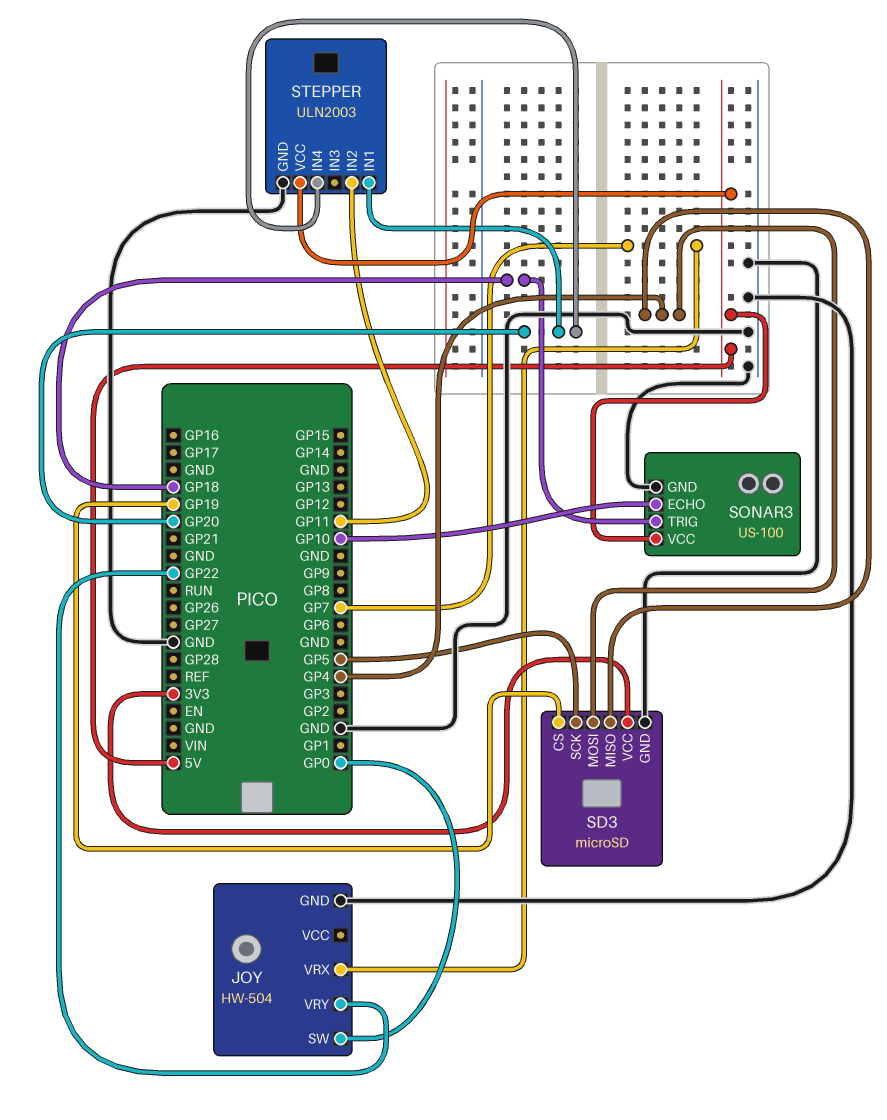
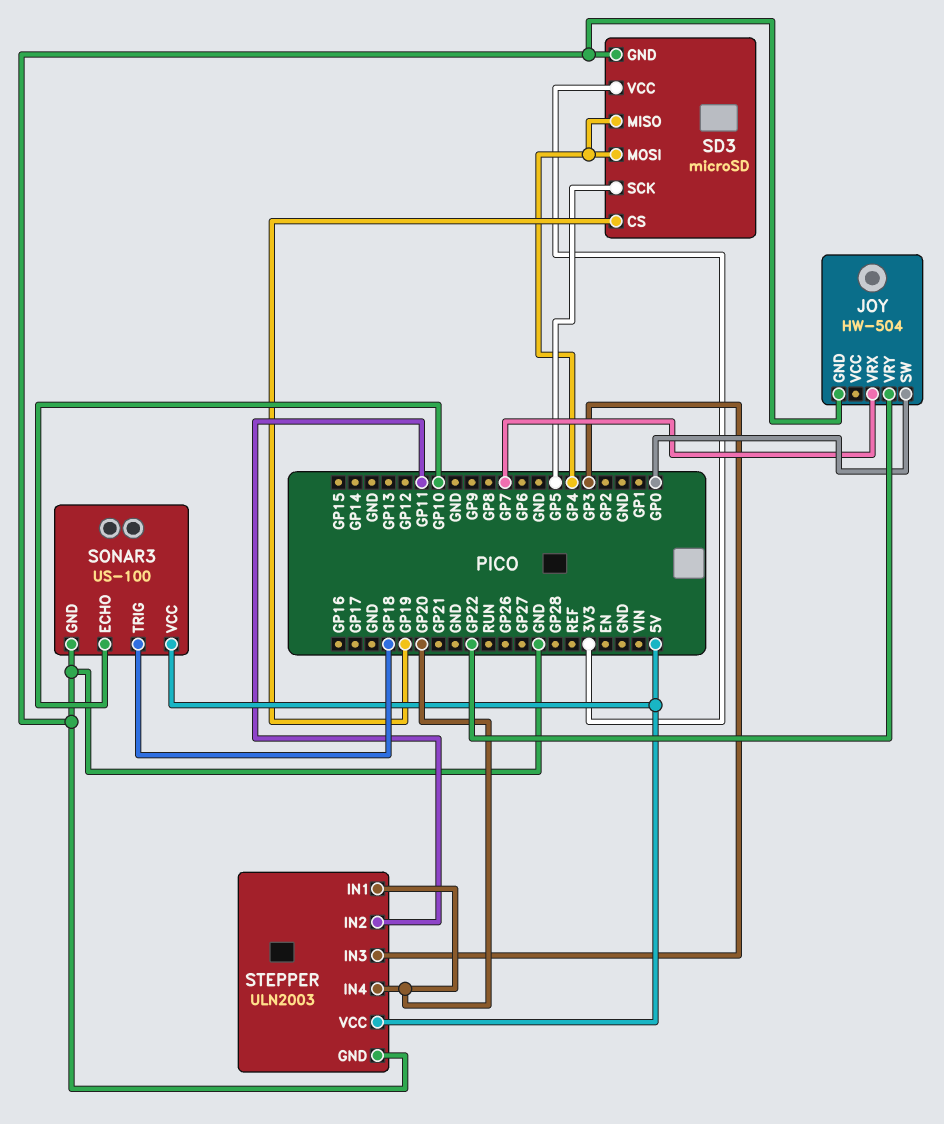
STEPPER pin IN3: none -> GP3

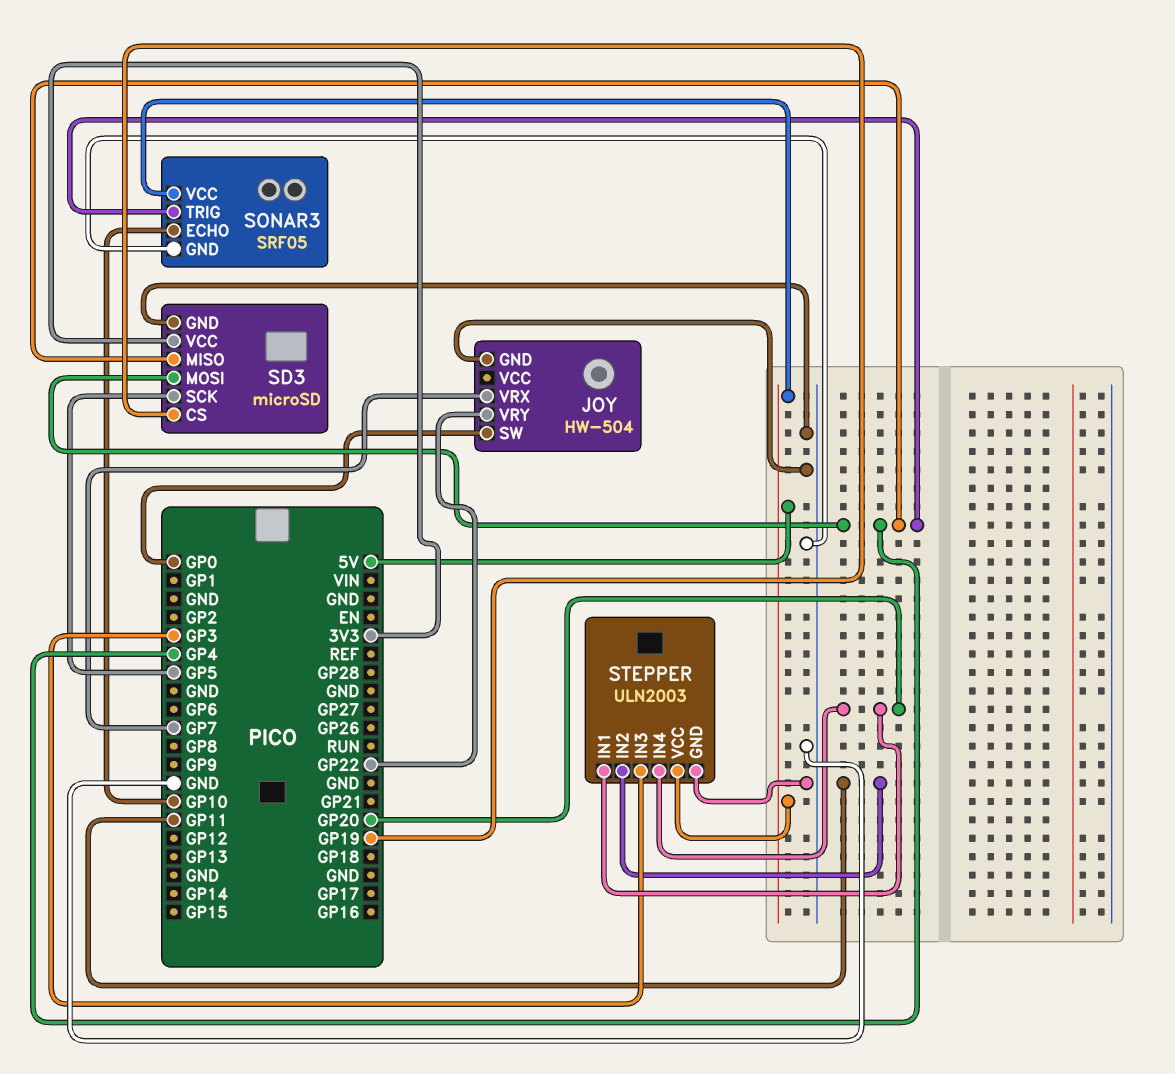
SONAR3: US-100 -> SRF05
SONAR3 pin TRIG: GP18 -> GP4

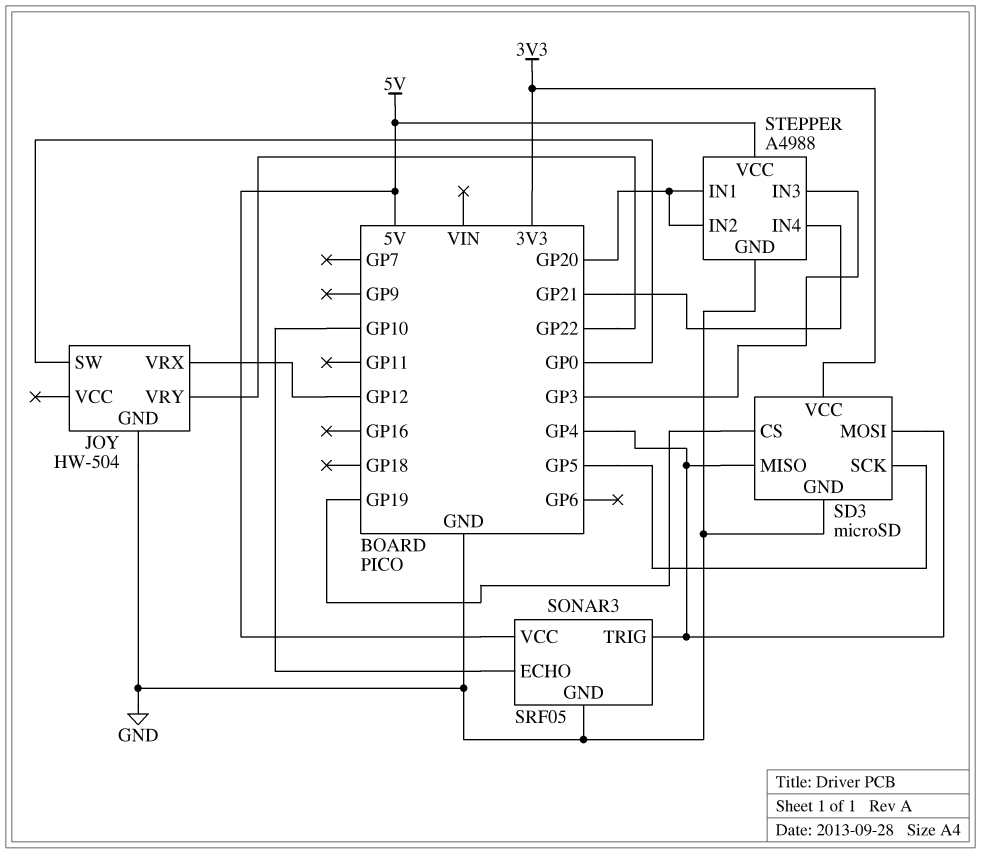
JOY pin VRX: GP7 -> GP12
STEPPER: ULN2003 -> A4988
STEPPER pin IN2: GP11 -> GP20
STEPPER pin IN4: GP20 -> GP21

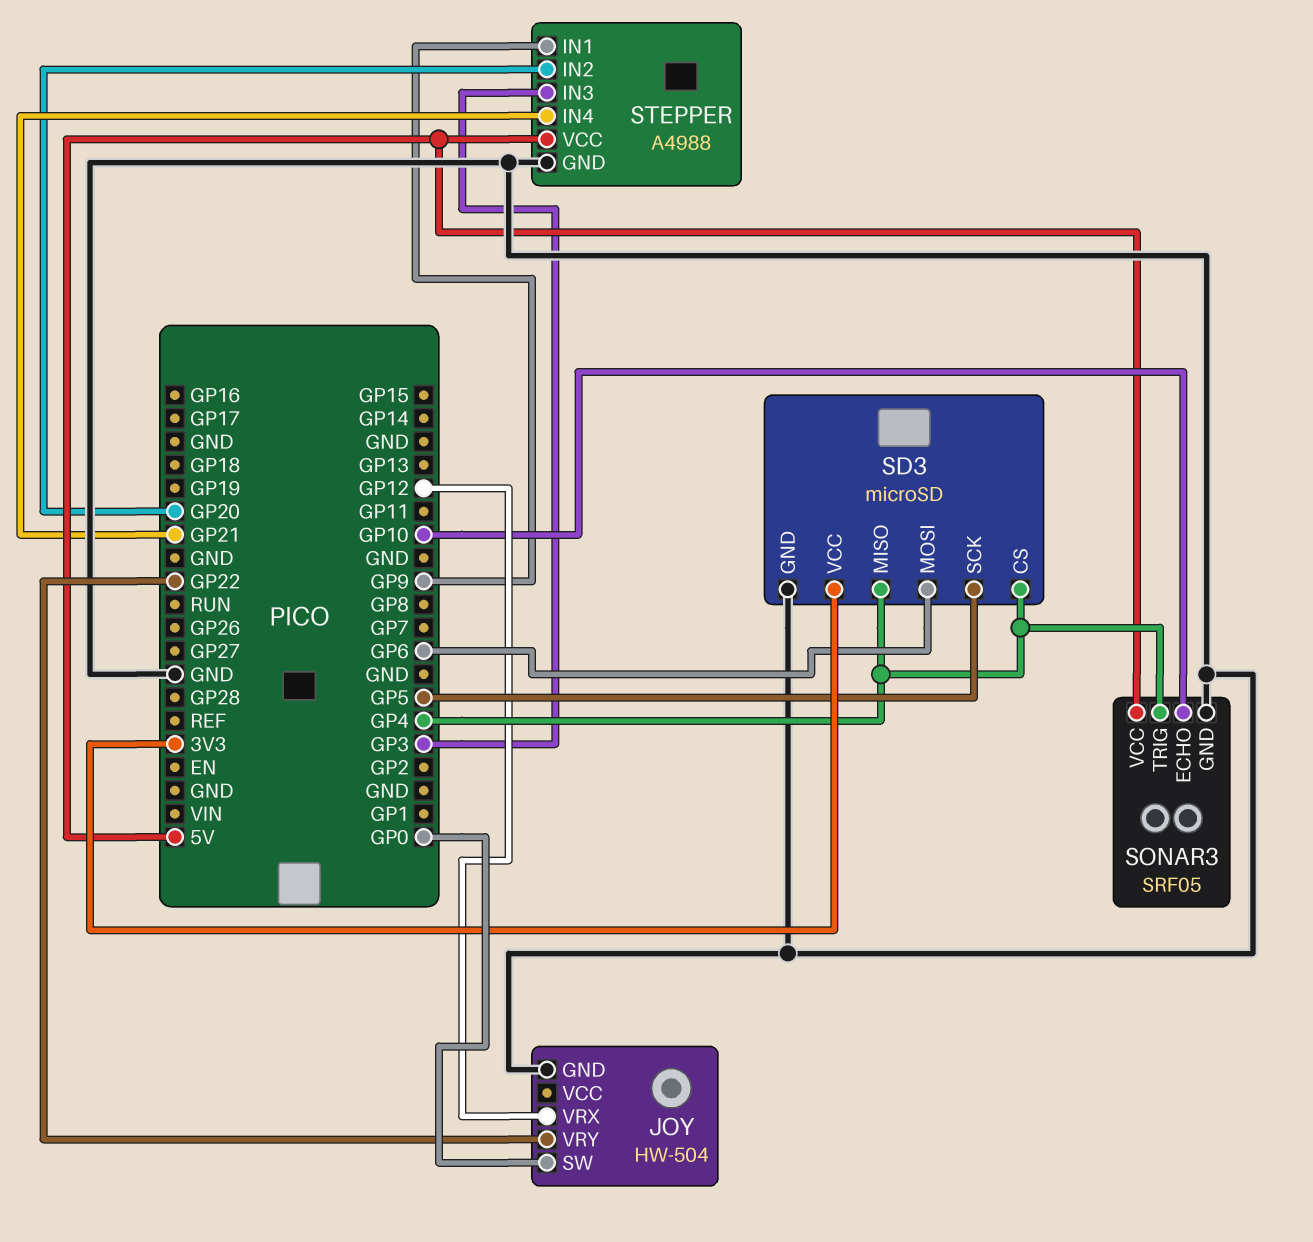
SD3 pin CS: GP19 -> GP4
SD3 pin MOSI: GP4 -> GP6
STEPPER pin IN1: GP20 -> GP9

